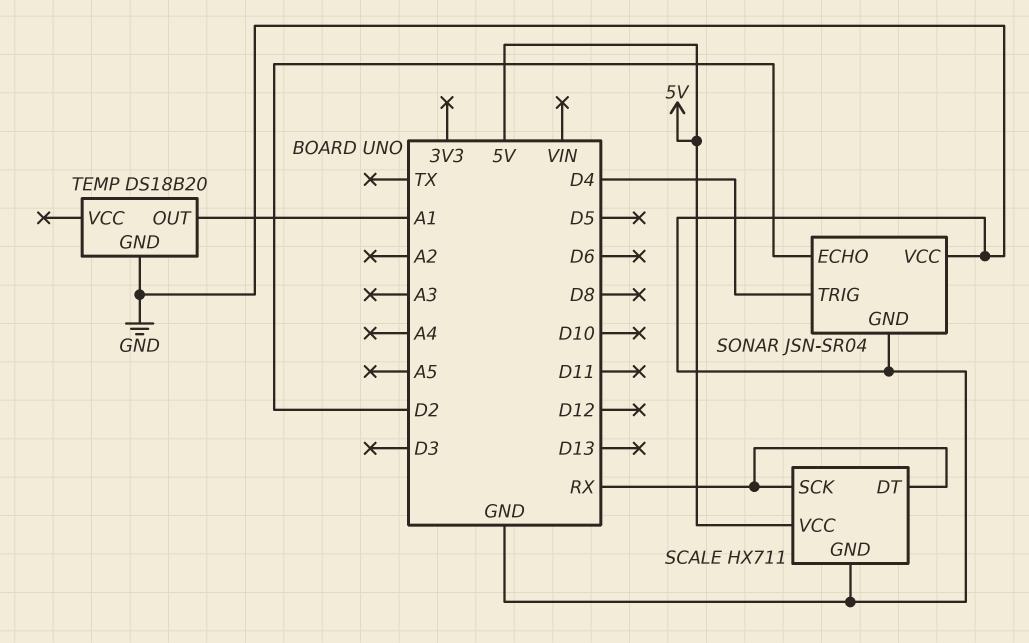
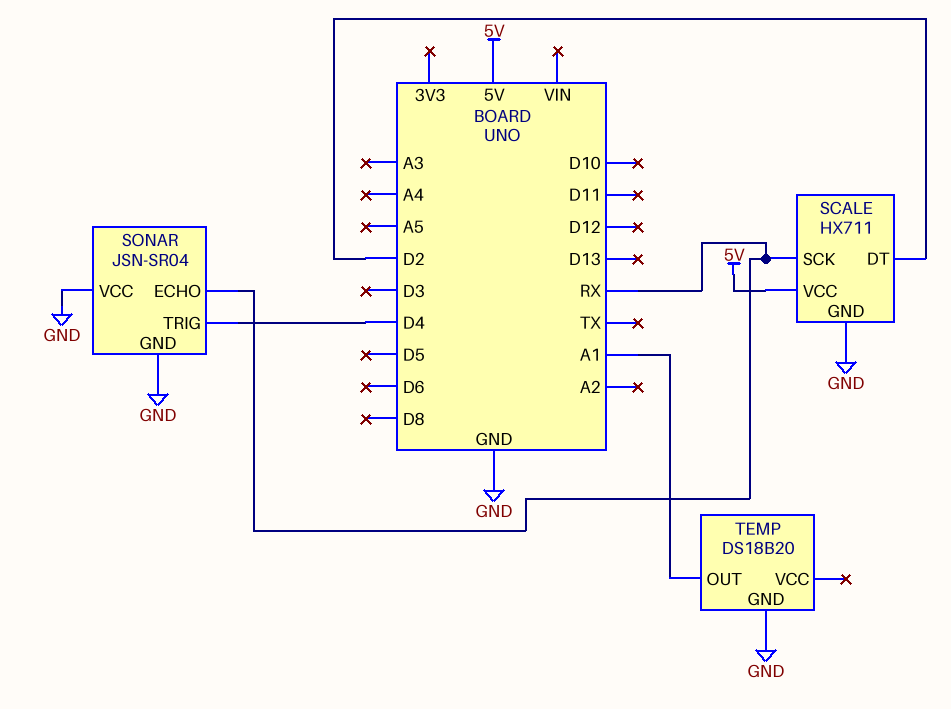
SCALE pin DT: RX -> D2
SONAR pin ECHO: D2 -> RX

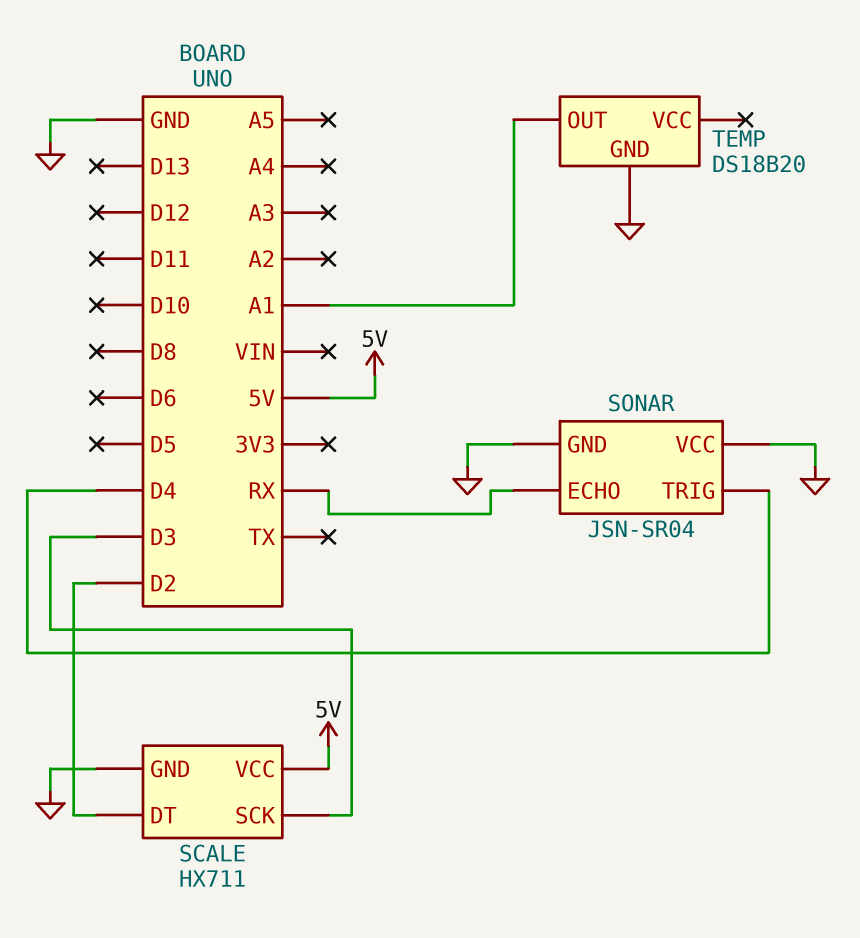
SCALE pin SCK: RX -> D3

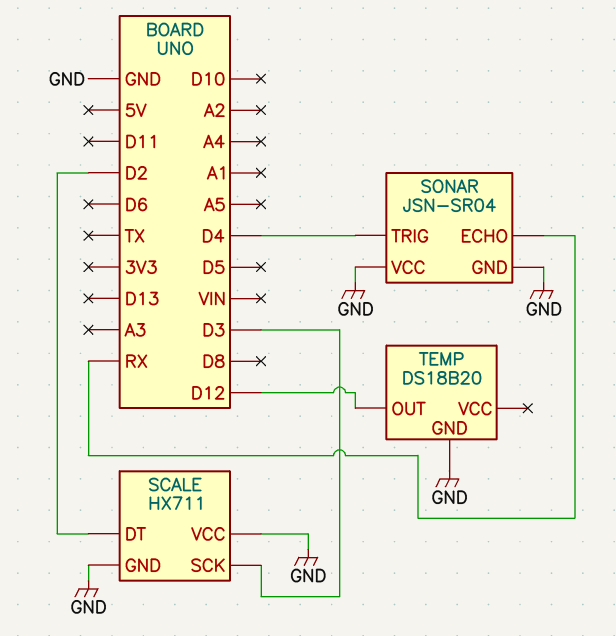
SCALE pin VCC: 5V -> GND
TEMP pin OUT: A1 -> D12

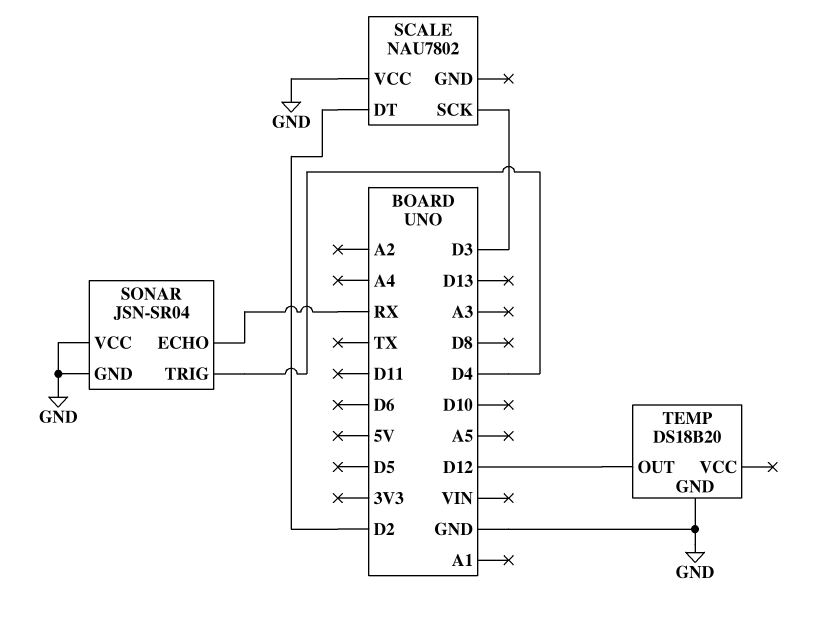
SCALE: HX711 -> NAU7802
SCALE pin GND: GND -> none

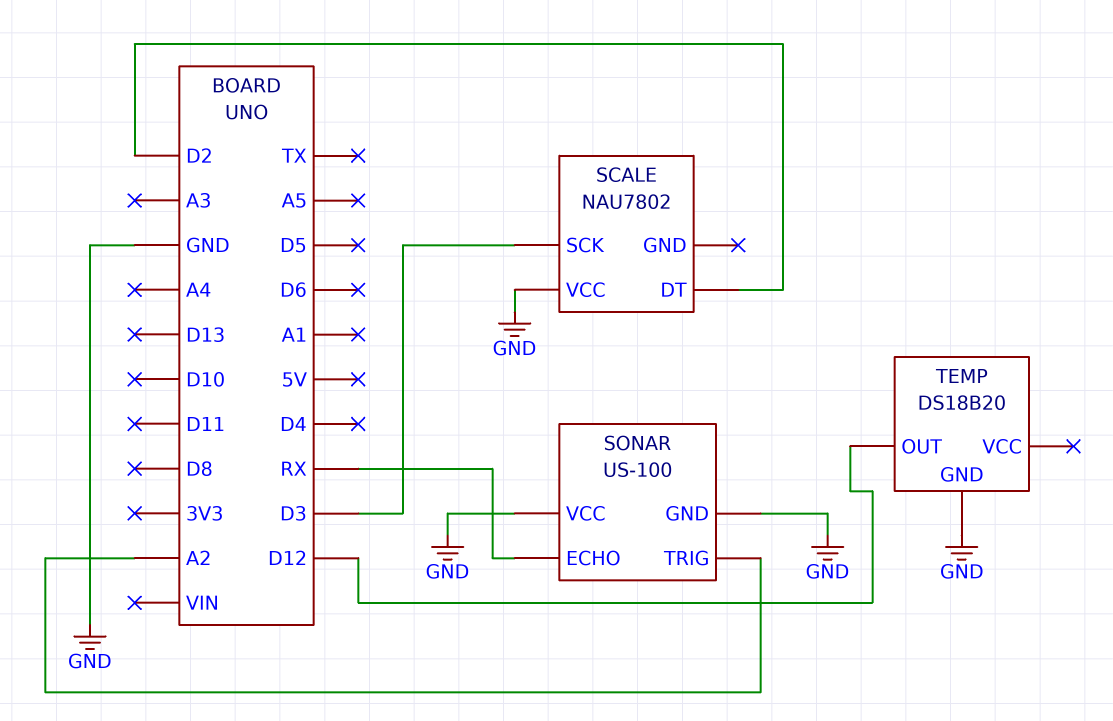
SONAR: JSN-SR04 -> US-100
SONAR pin TRIG: D4 -> A2

